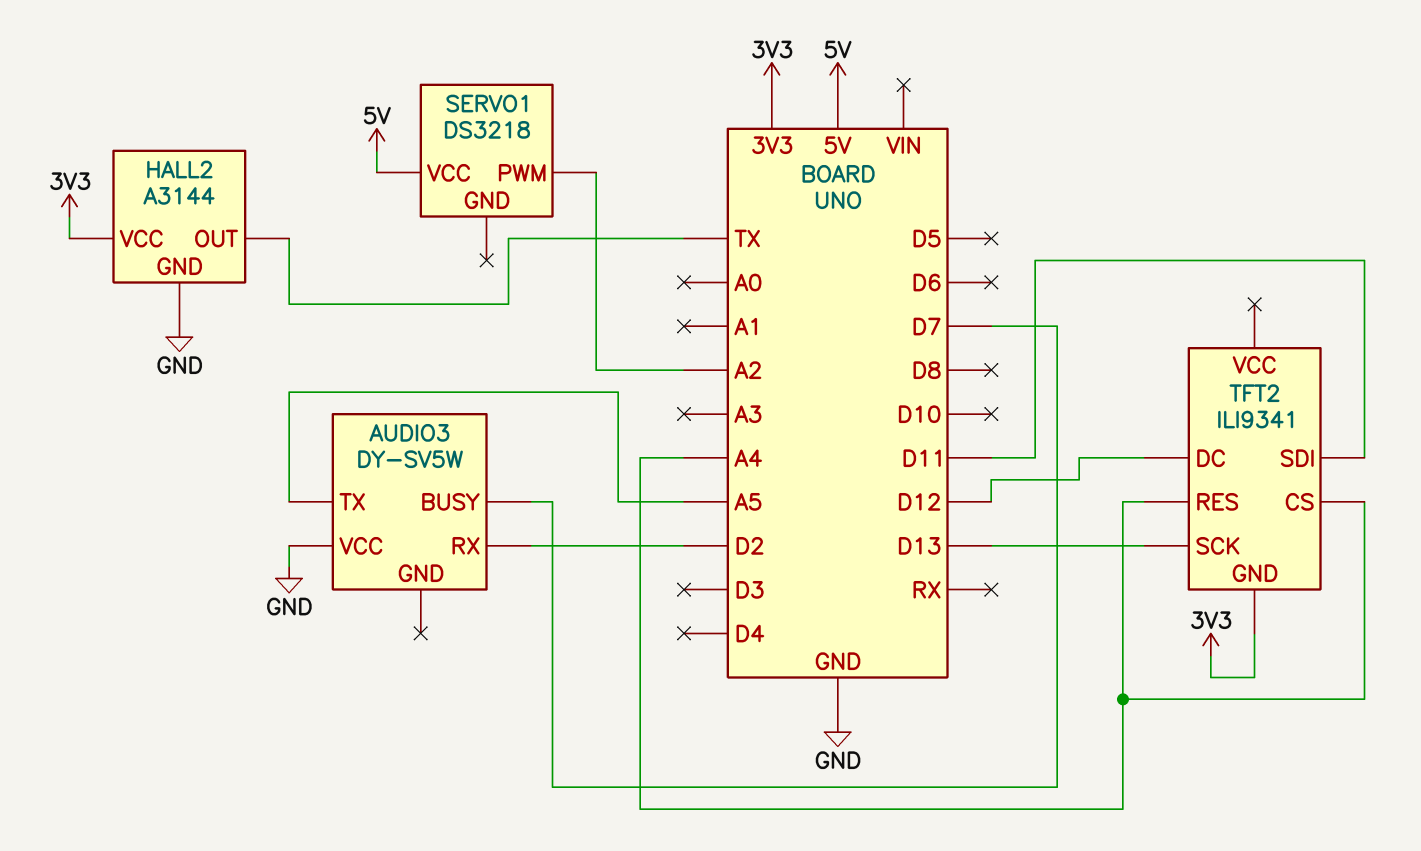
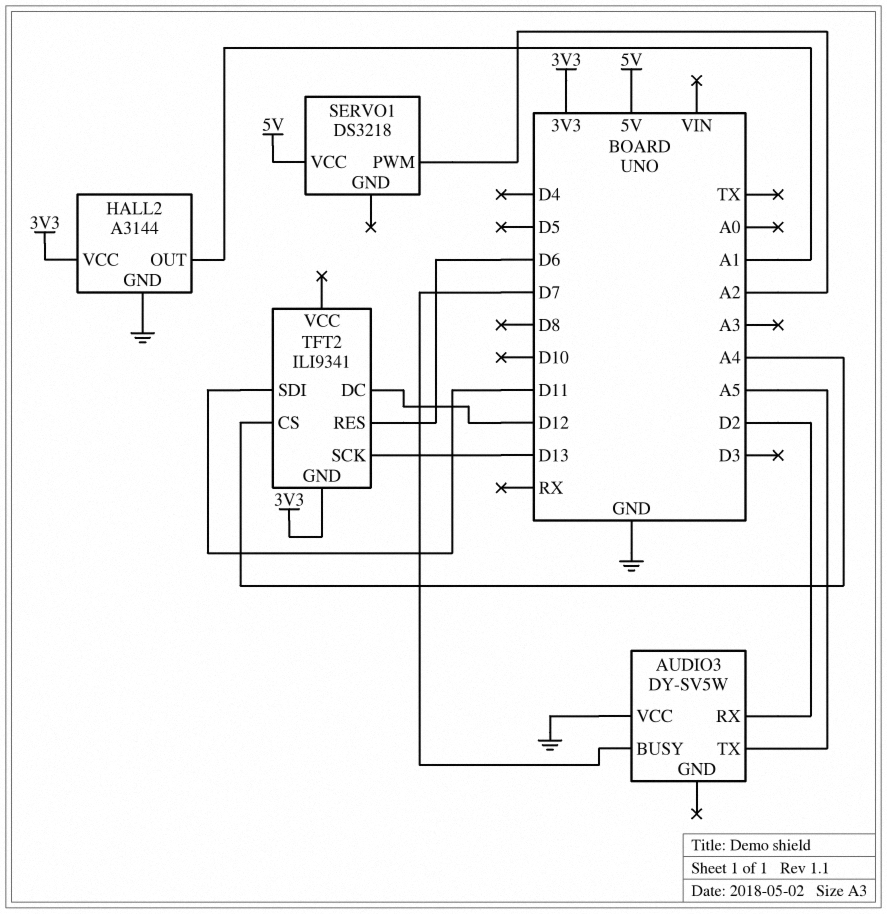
HALL2 pin OUT: TX -> A1
TFT2 pin RES: A4 -> D6

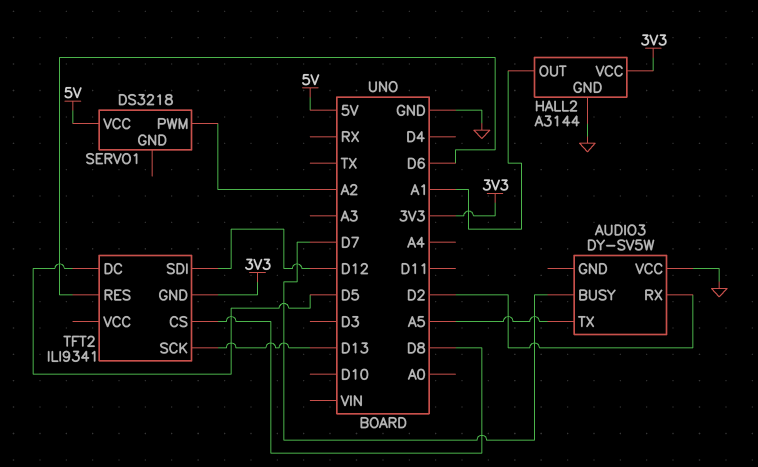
TFT2 pin CS: A4 -> D8
TFT2 pin DC: D12 -> D5
TFT2 pin SDI: D11 -> D12

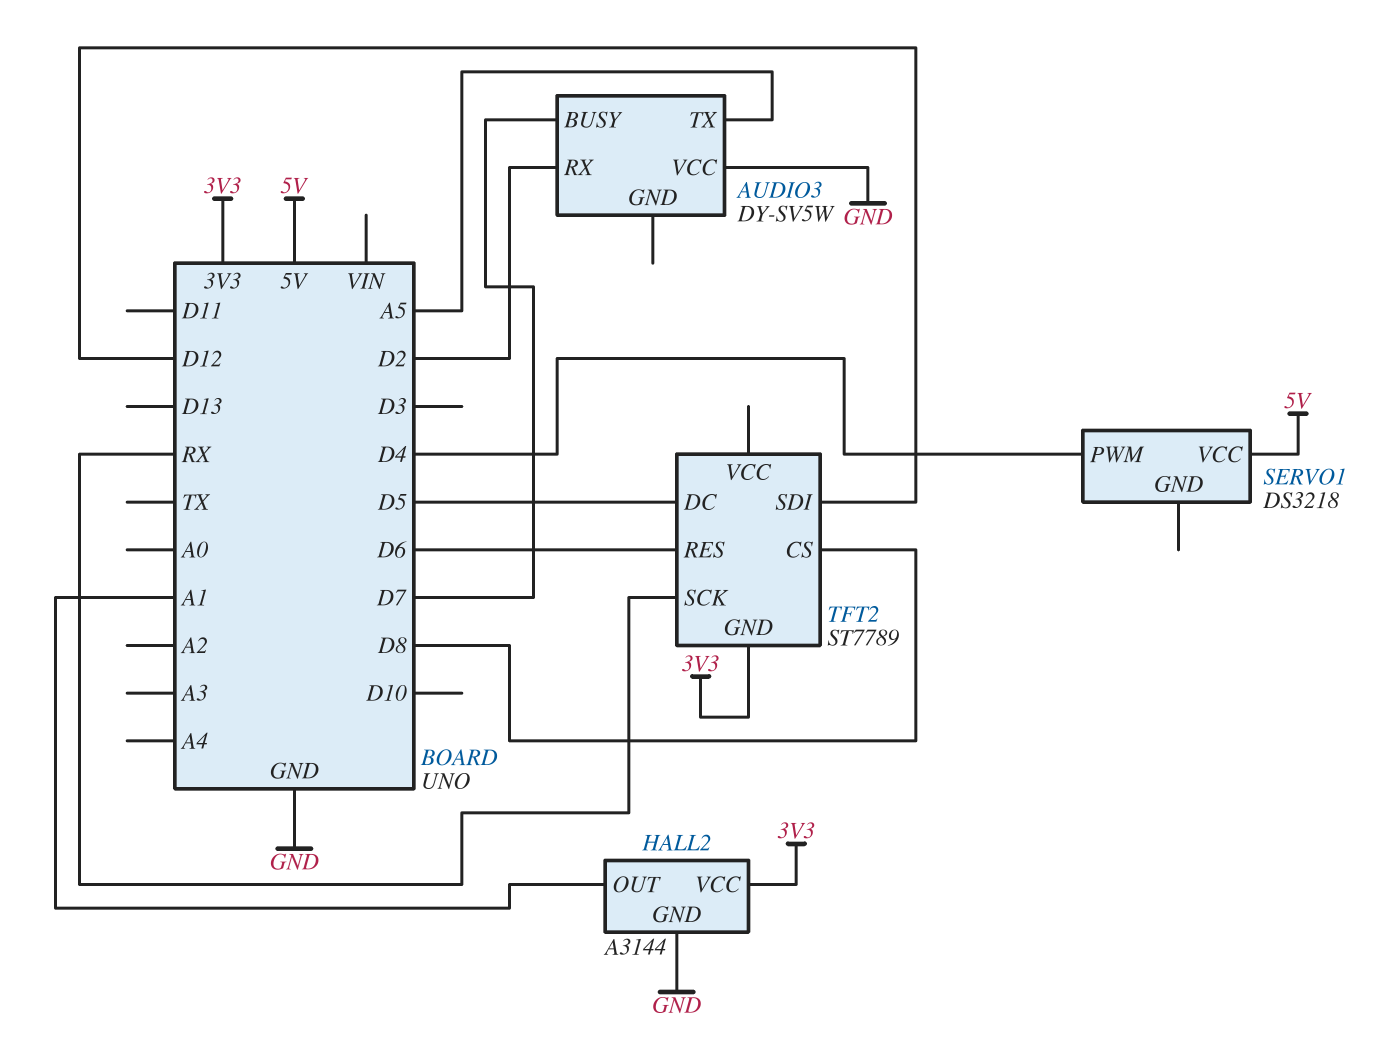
SERVO1 pin PWM: A2 -> D4
TFT2: ILI9341 -> ST7789
TFT2 pin SCK: D13 -> RX

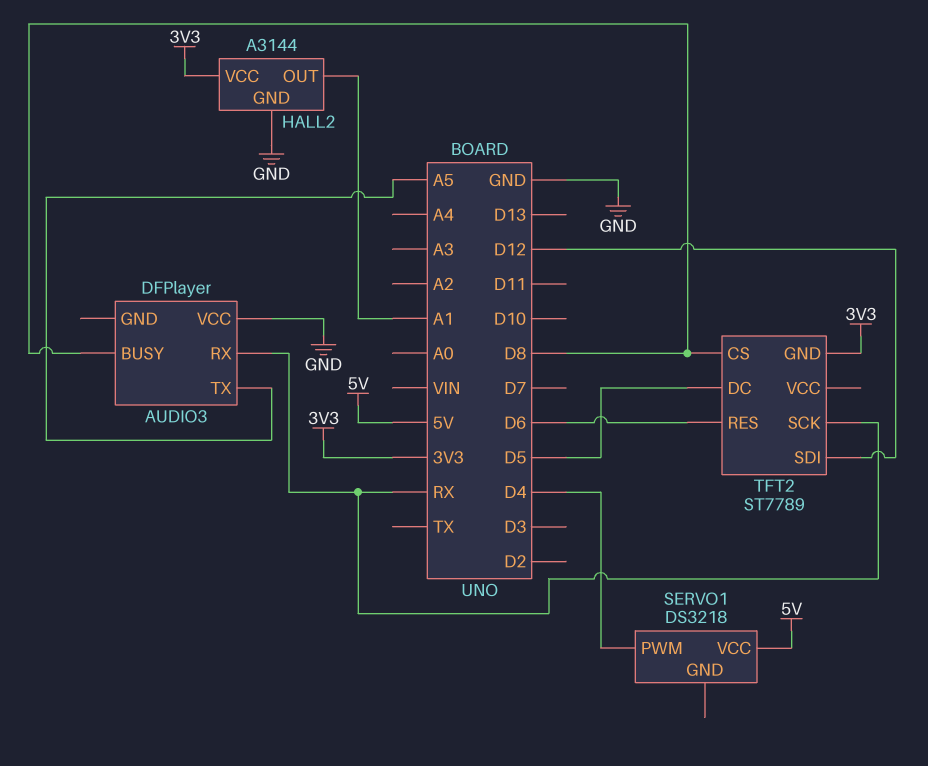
AUDIO3: DY-SV5W -> DFPlayer
AUDIO3 pin BUSY: D7 -> D8
AUDIO3 pin RX: D2 -> RX

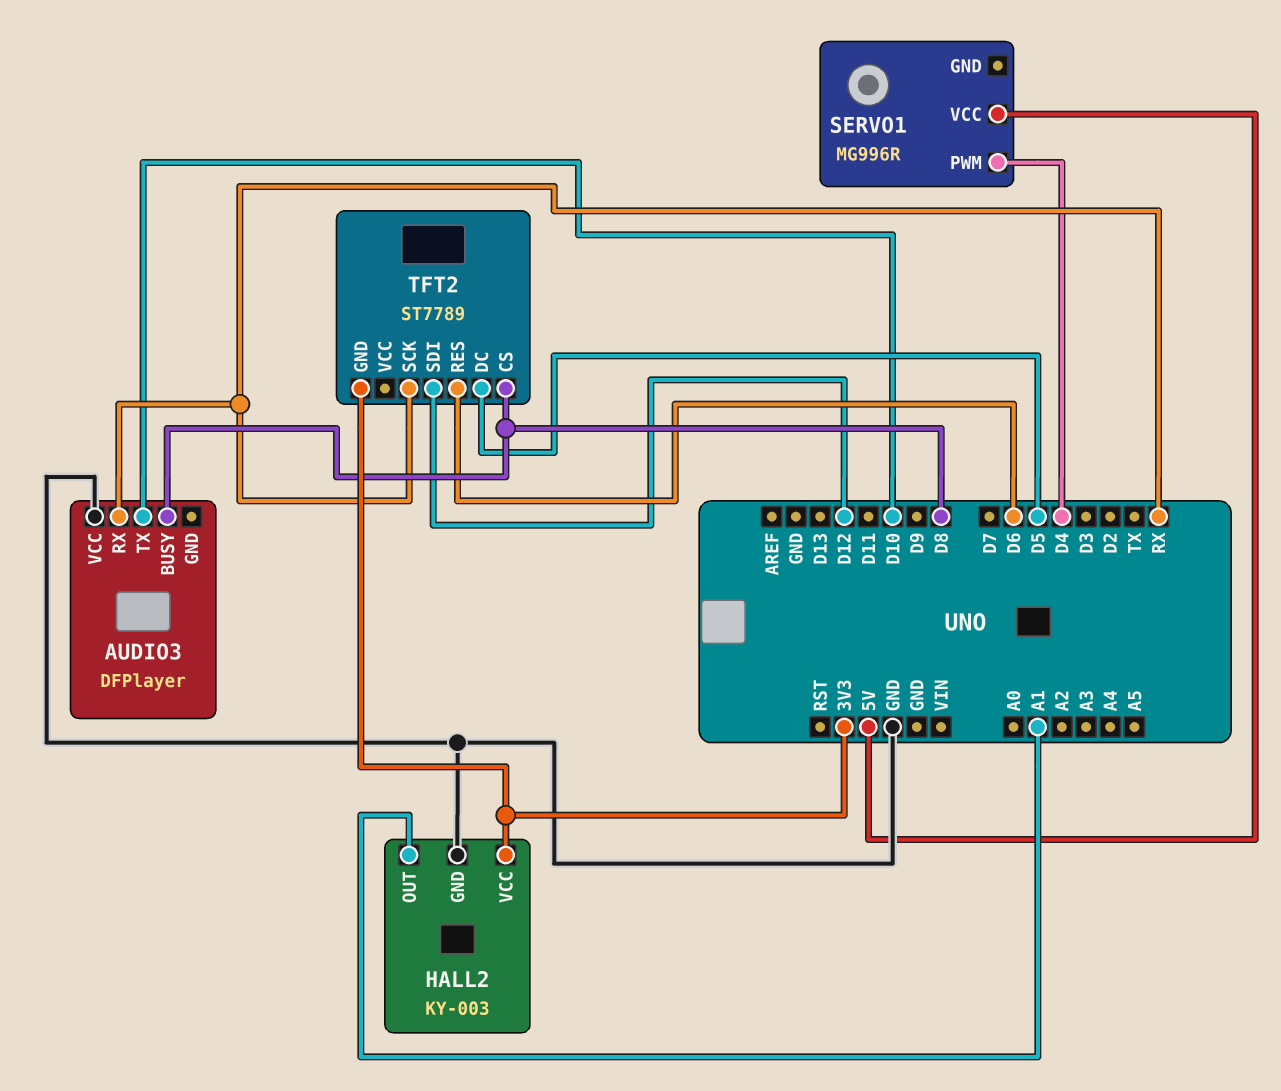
AUDIO3 pin TX: A5 -> D10
HALL2: A3144 -> KY-003
SERVO1: DS3218 -> MG996R

